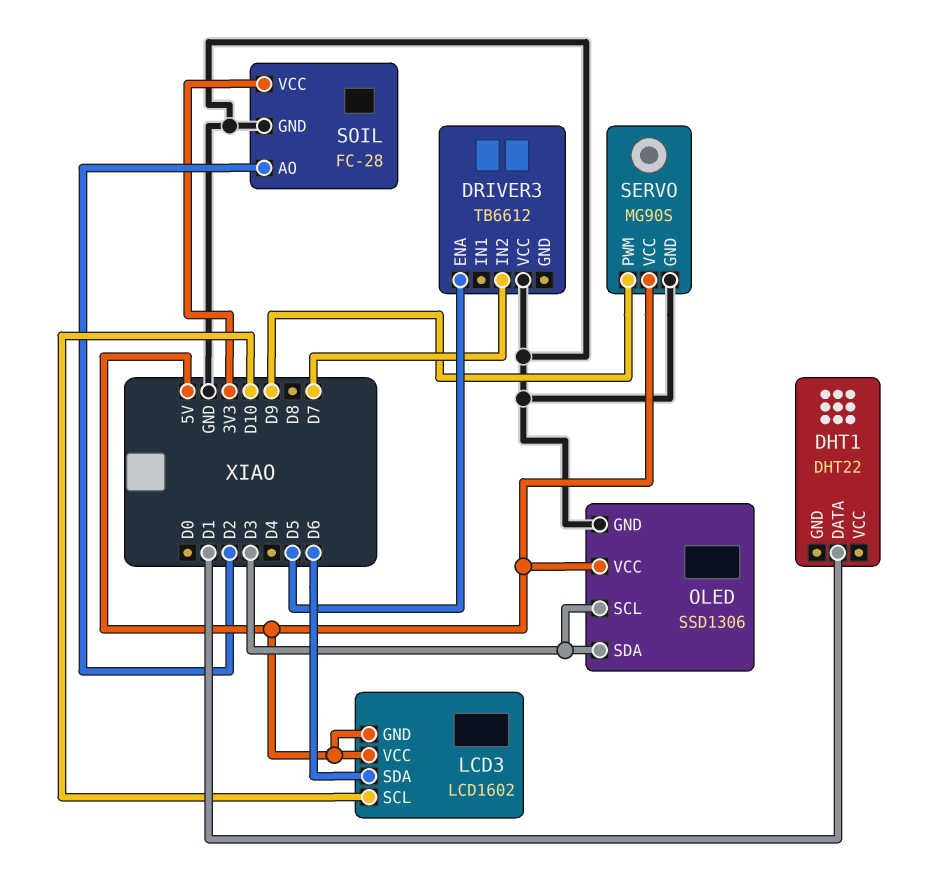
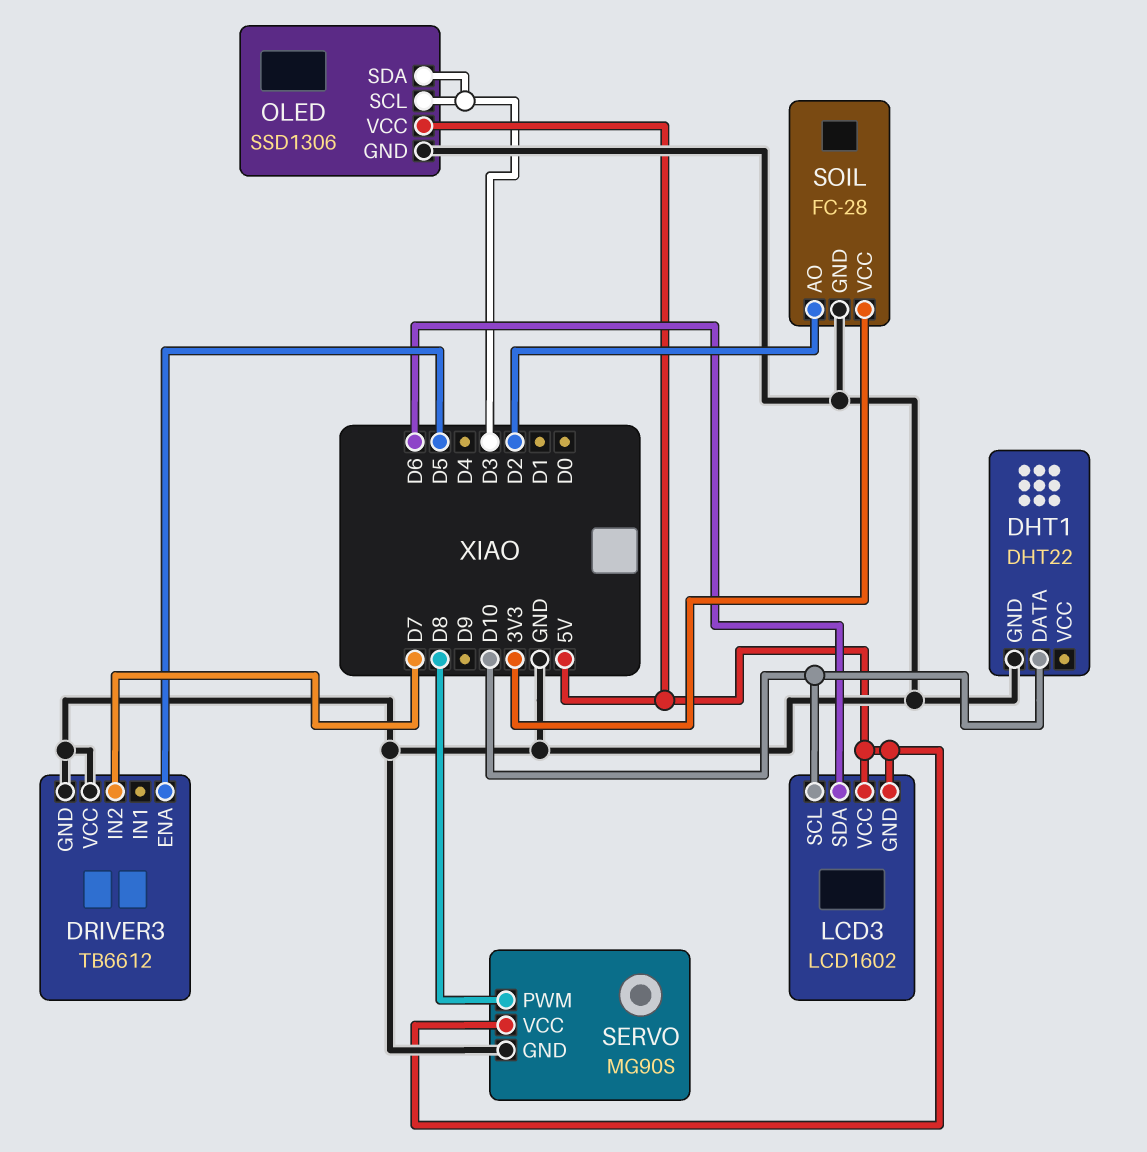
DHT1 pin DATA: D1 -> D10
DHT1 pin GND: none -> GND
DRIVER3 pin GND: none -> GND
SERVO pin PWM: D9 -> D8

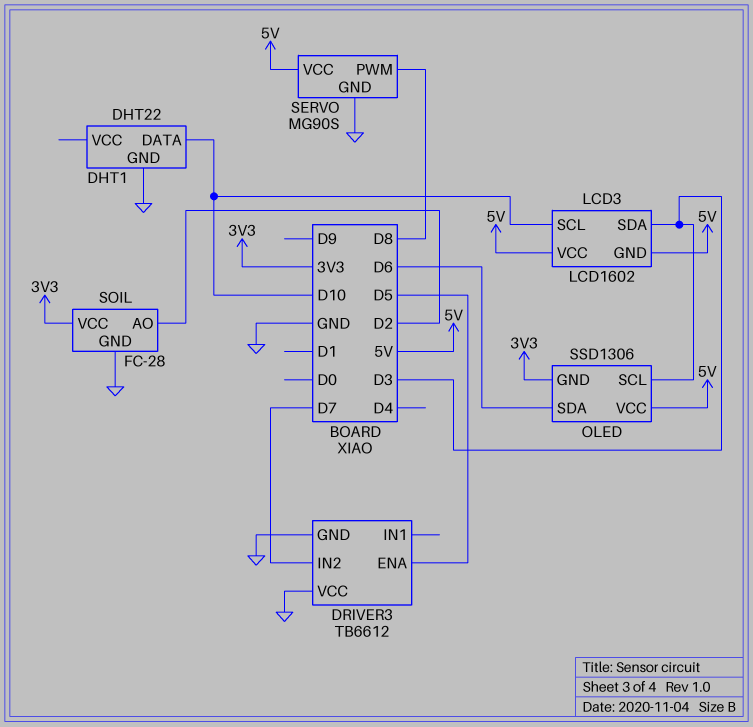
LCD3 pin SDA: D6 -> D3
OLED pin GND: GND -> 3V3
OLED pin SDA: D3 -> D6

